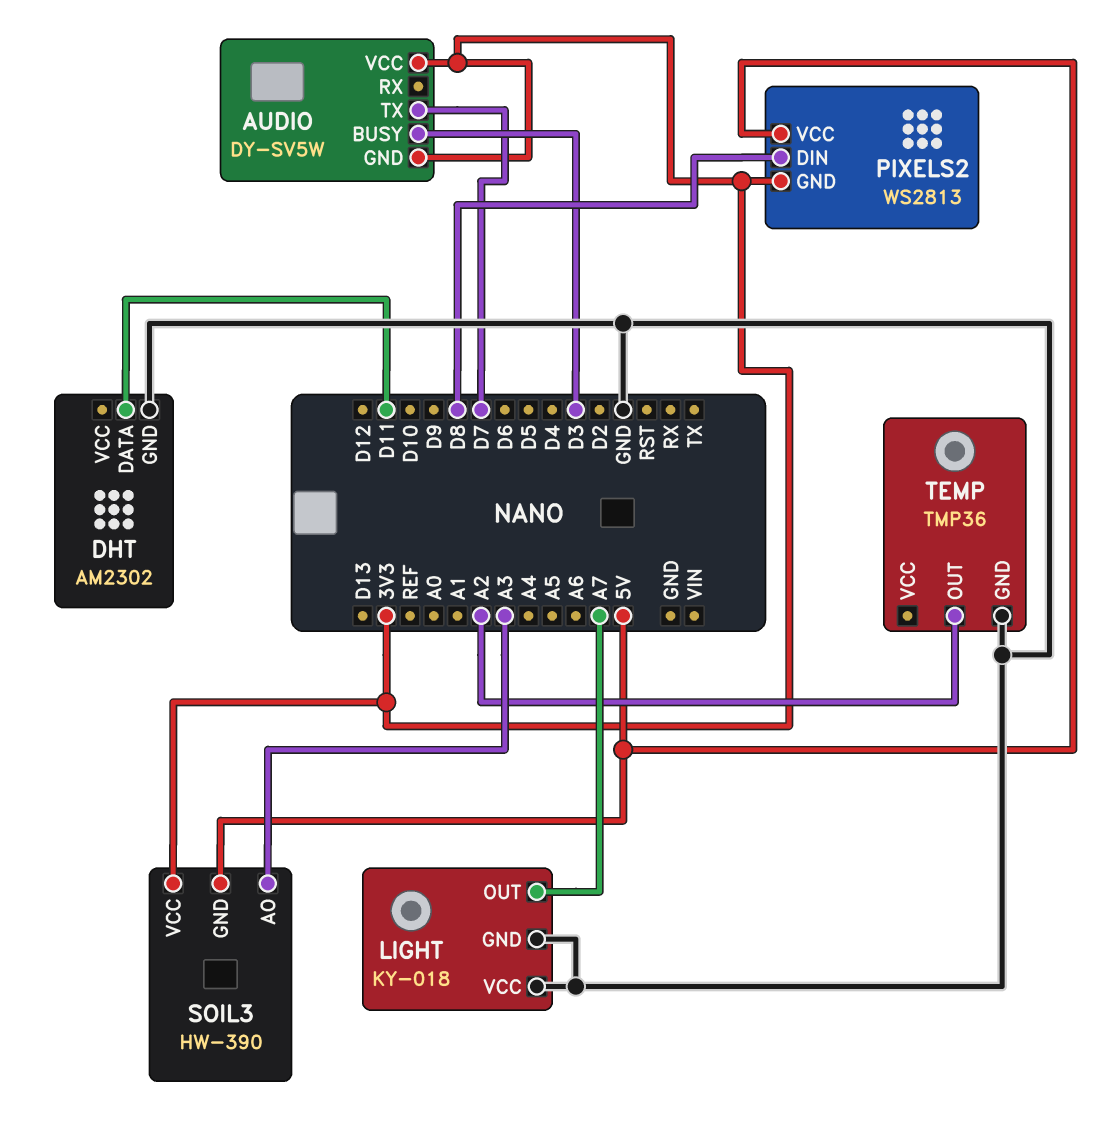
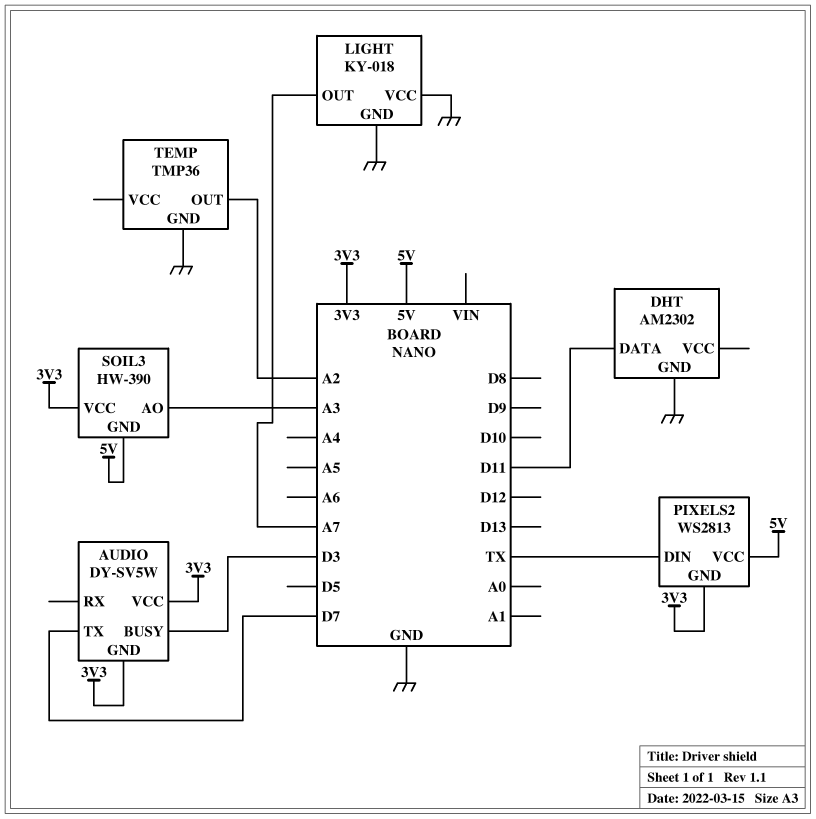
PIXELS2 pin DIN: D8 -> TX

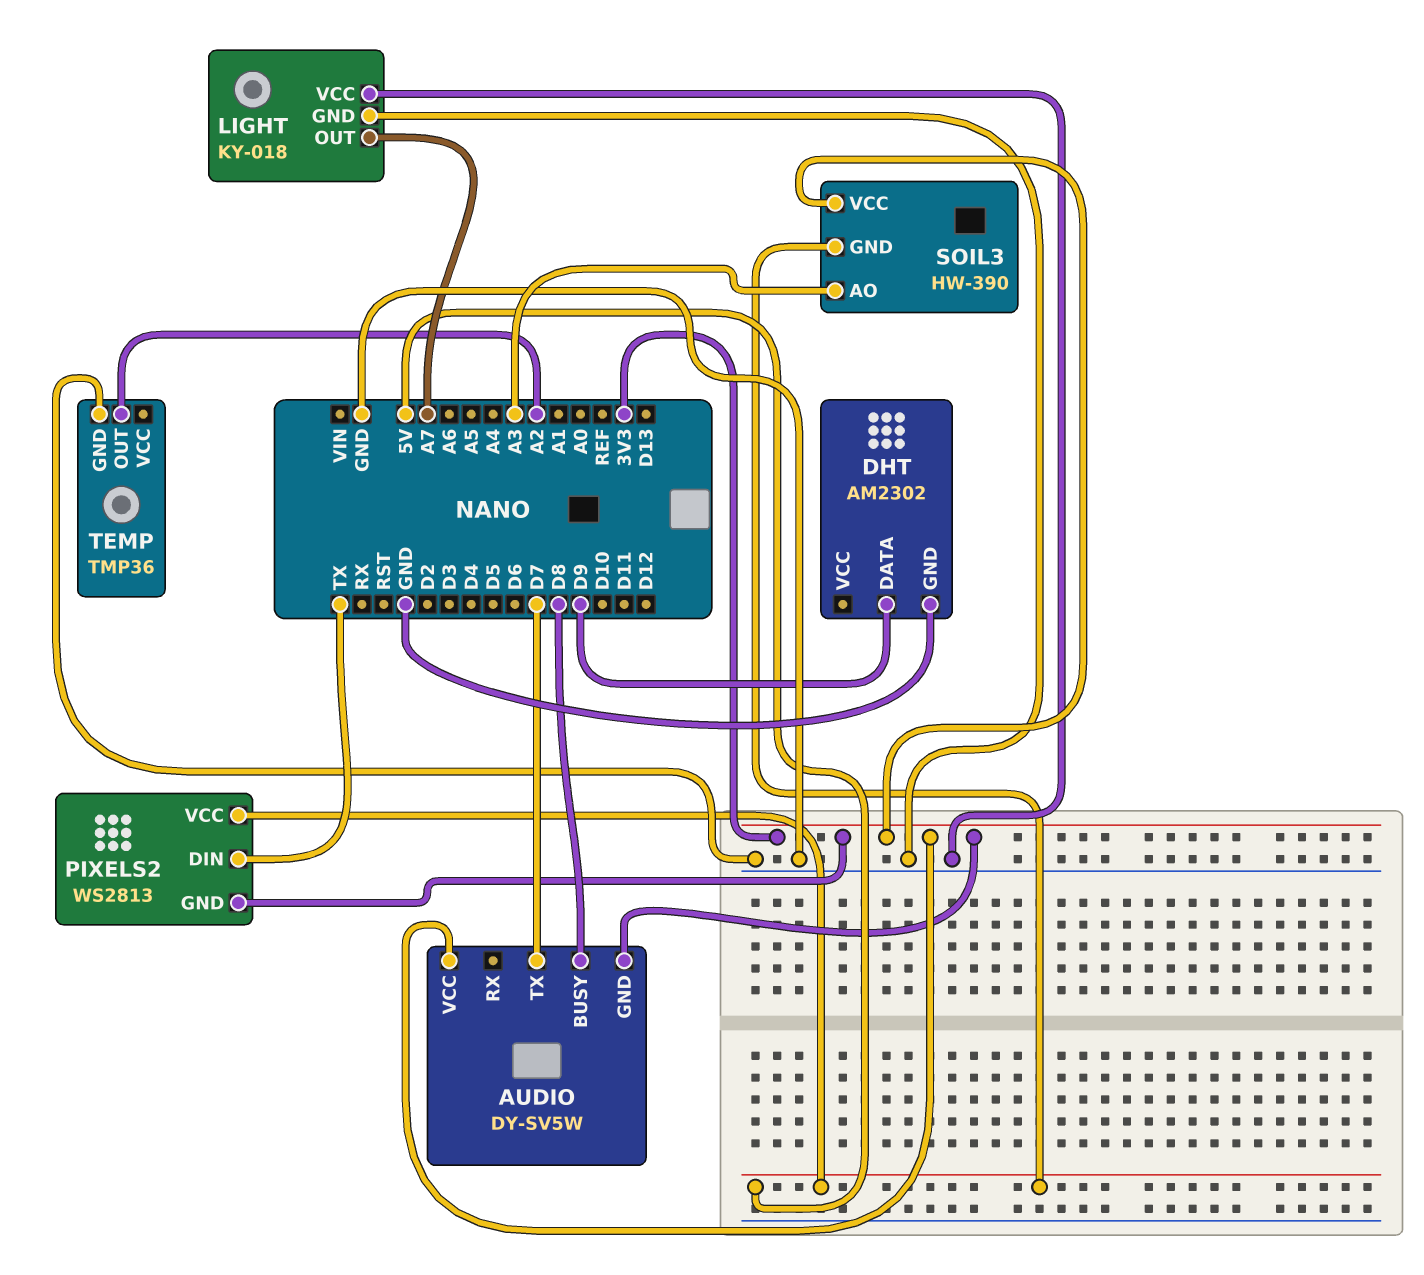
AUDIO pin BUSY: D3 -> D8
DHT pin DATA: D11 -> D9

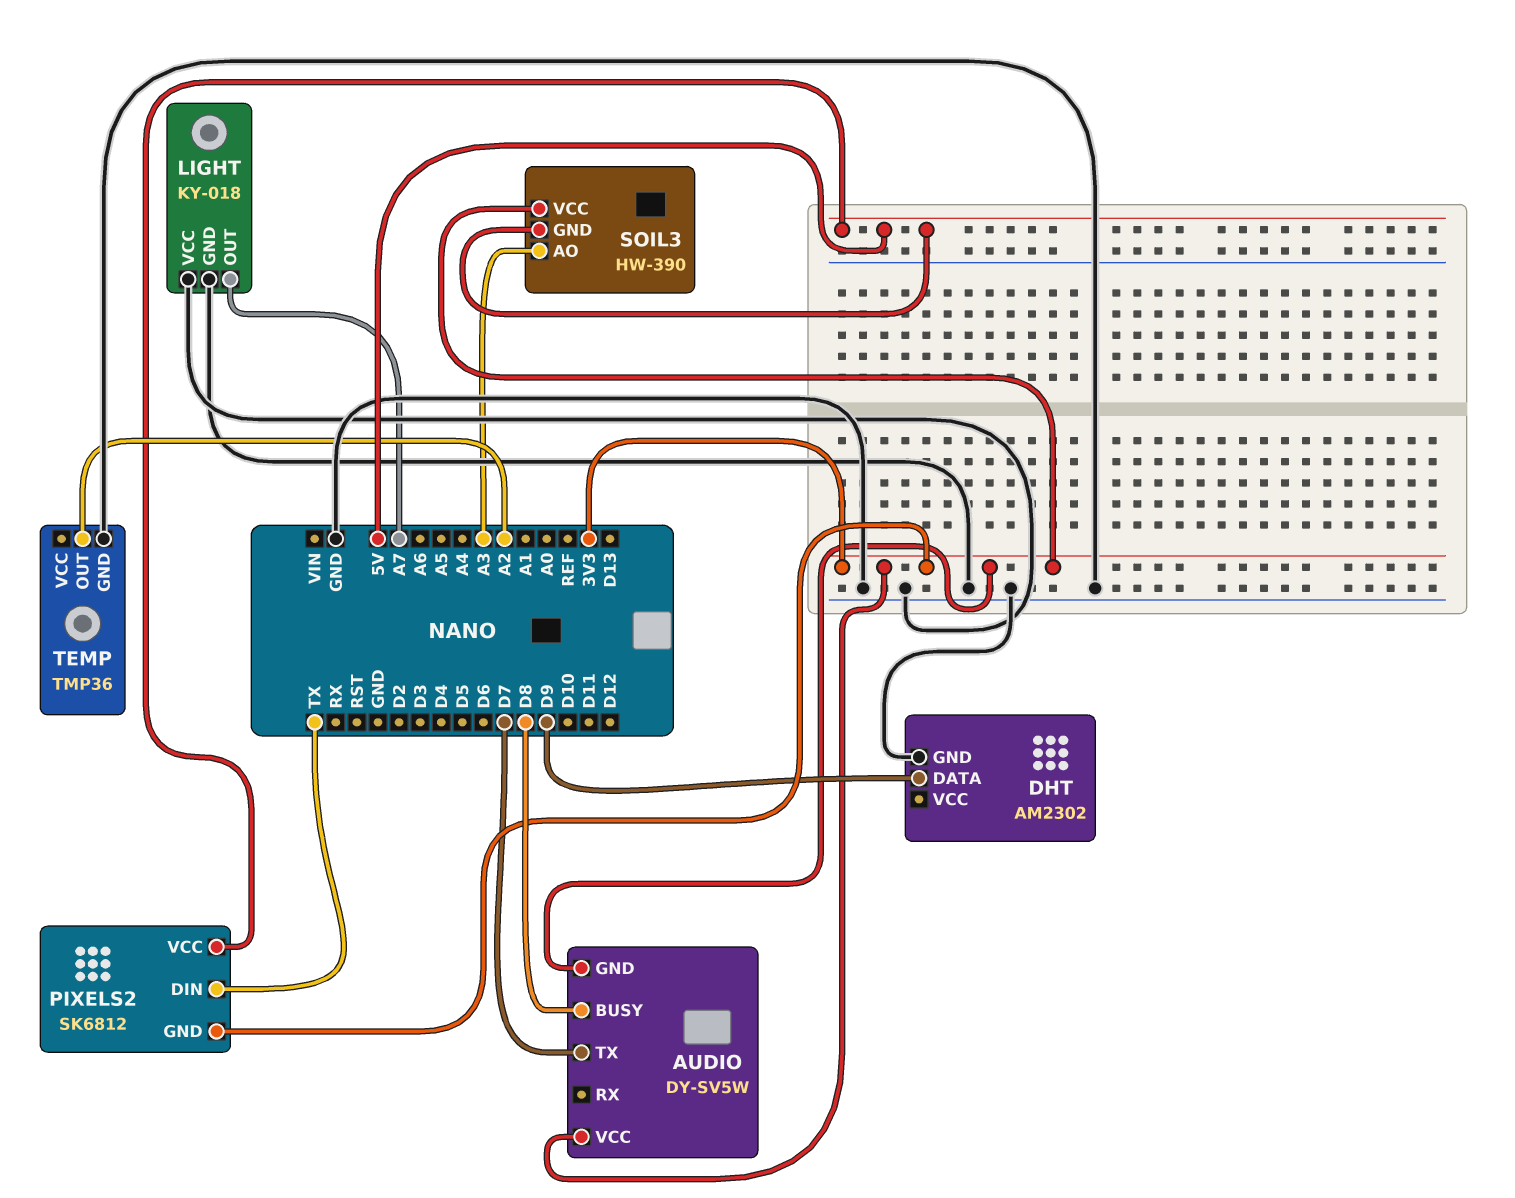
PIXELS2: WS2813 -> SK6812

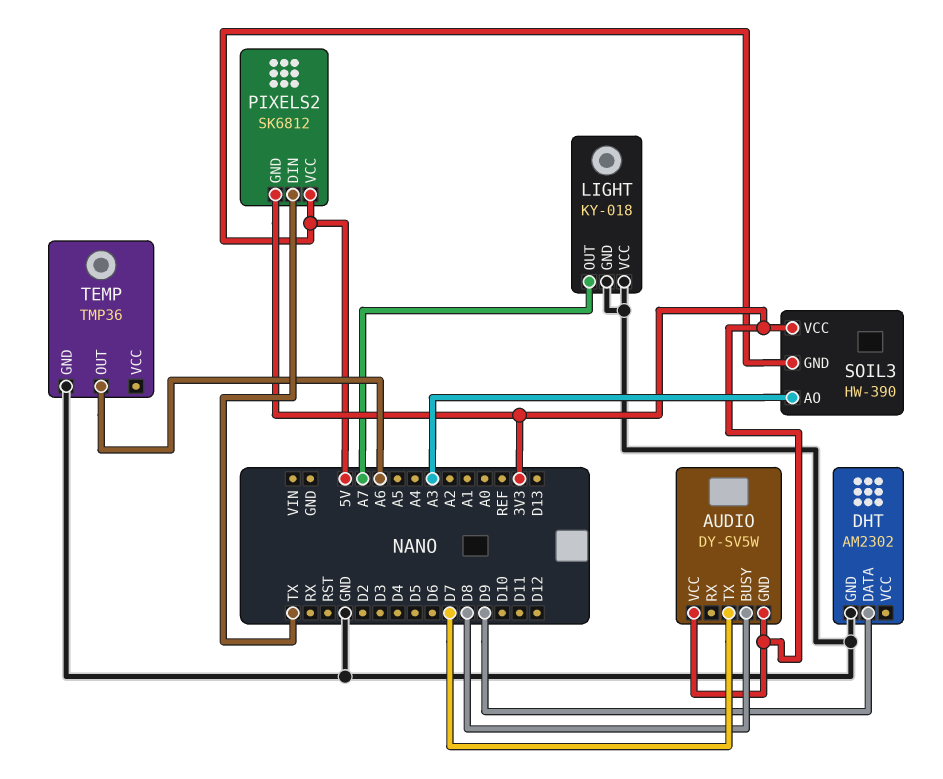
TEMP pin OUT: A2 -> A6

